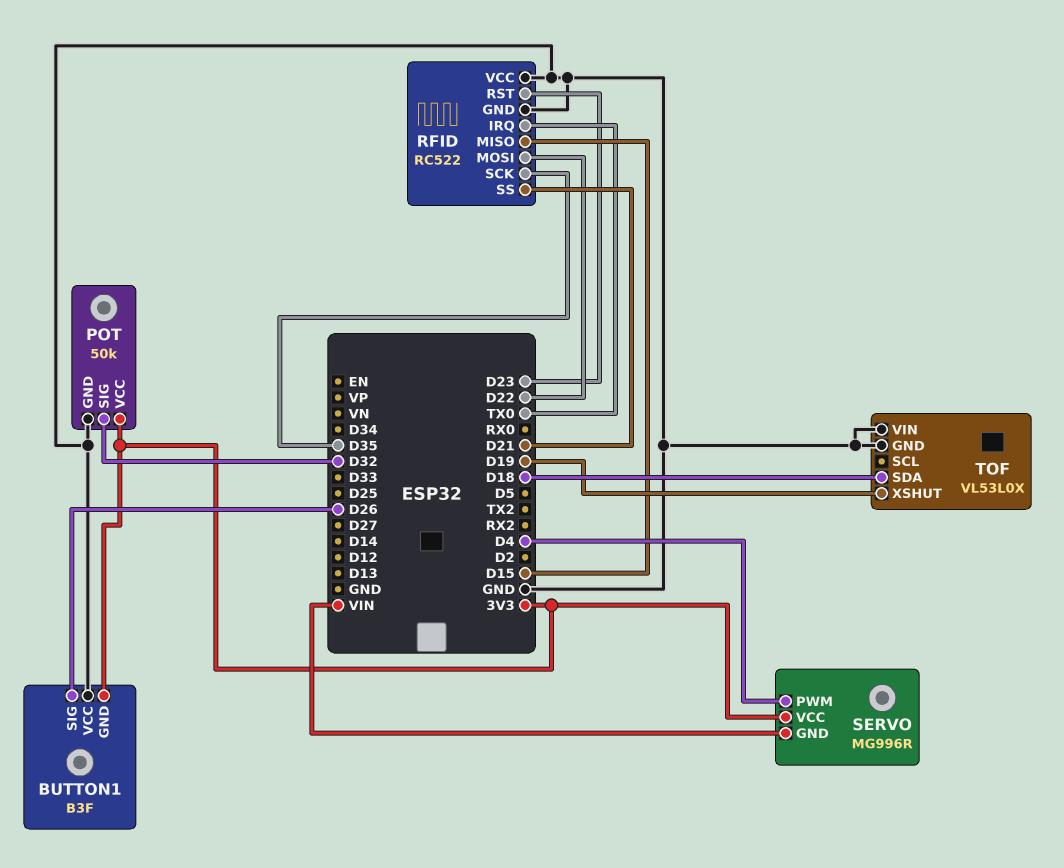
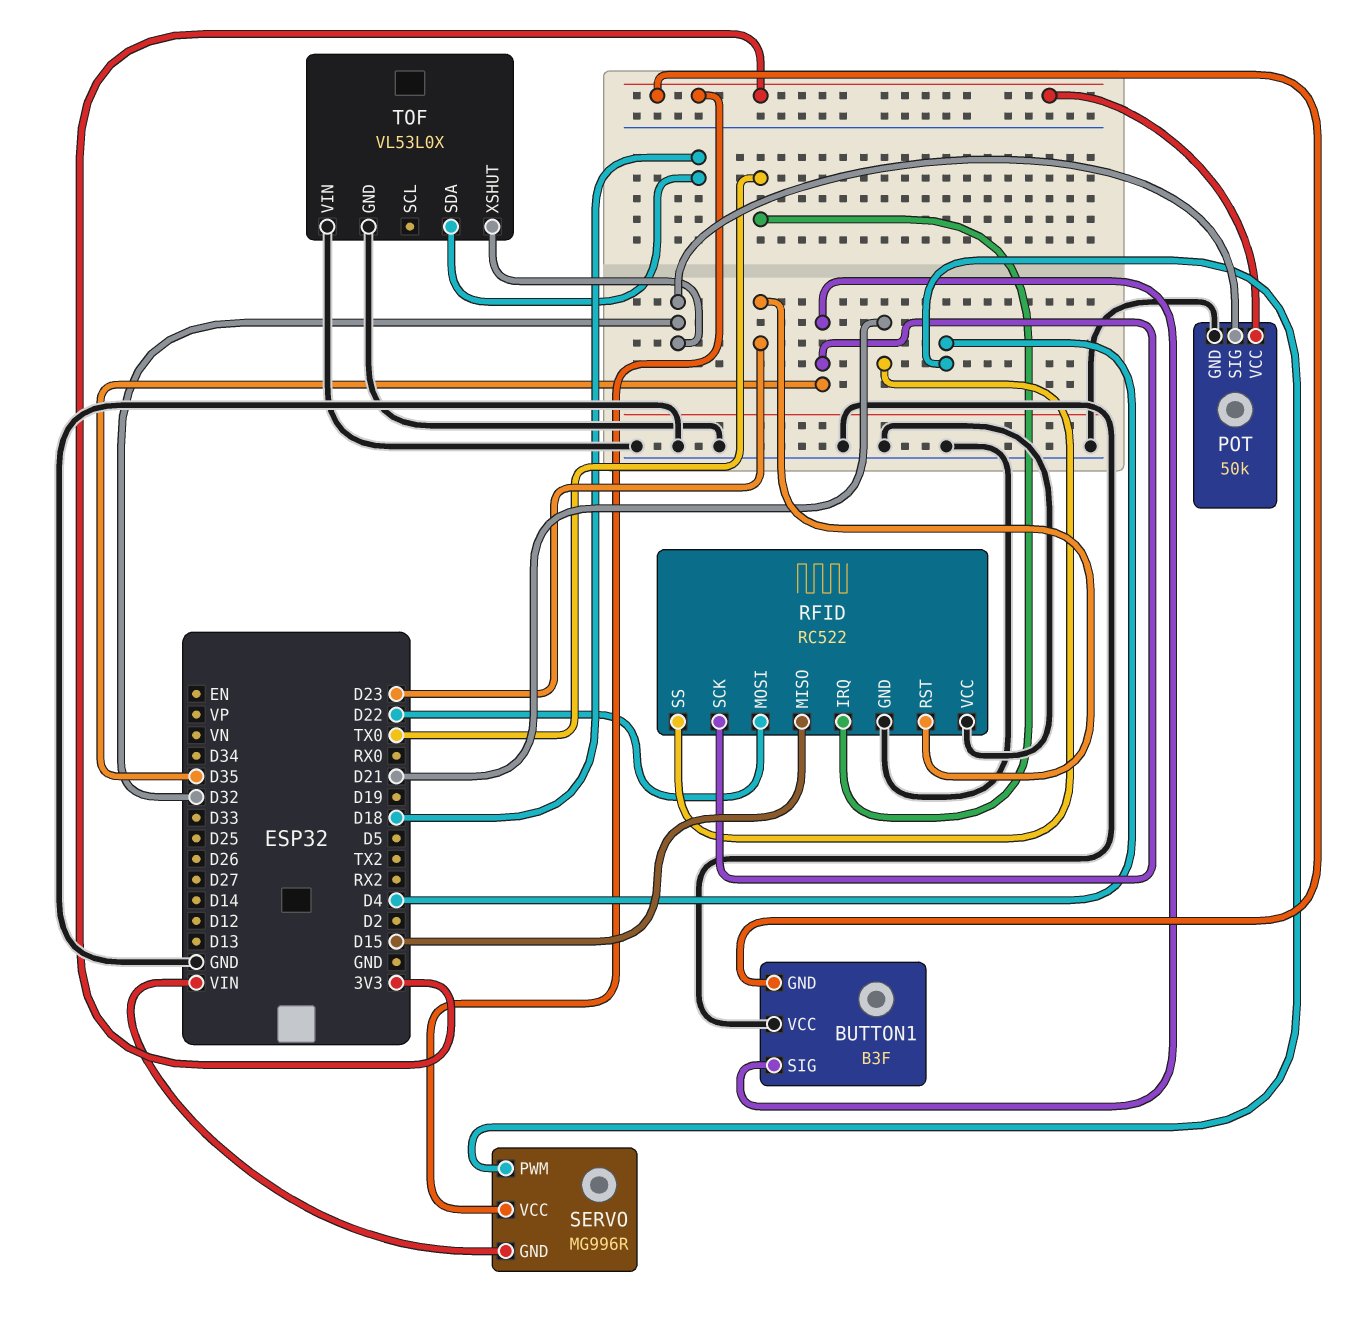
BUTTON1 pin SIG: D26 -> D35
TOF pin XSHUT: D19 -> D32

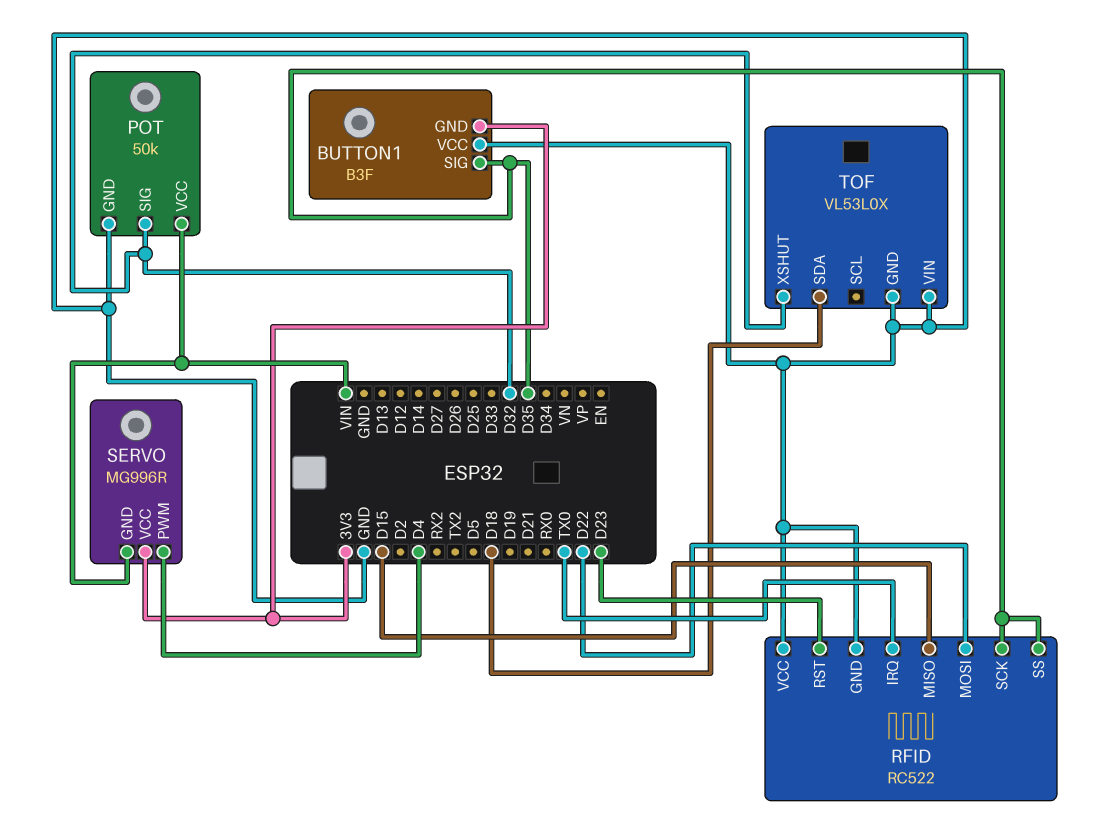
POT pin VCC: 3V3 -> VIN
RFID pin SS: D21 -> D35

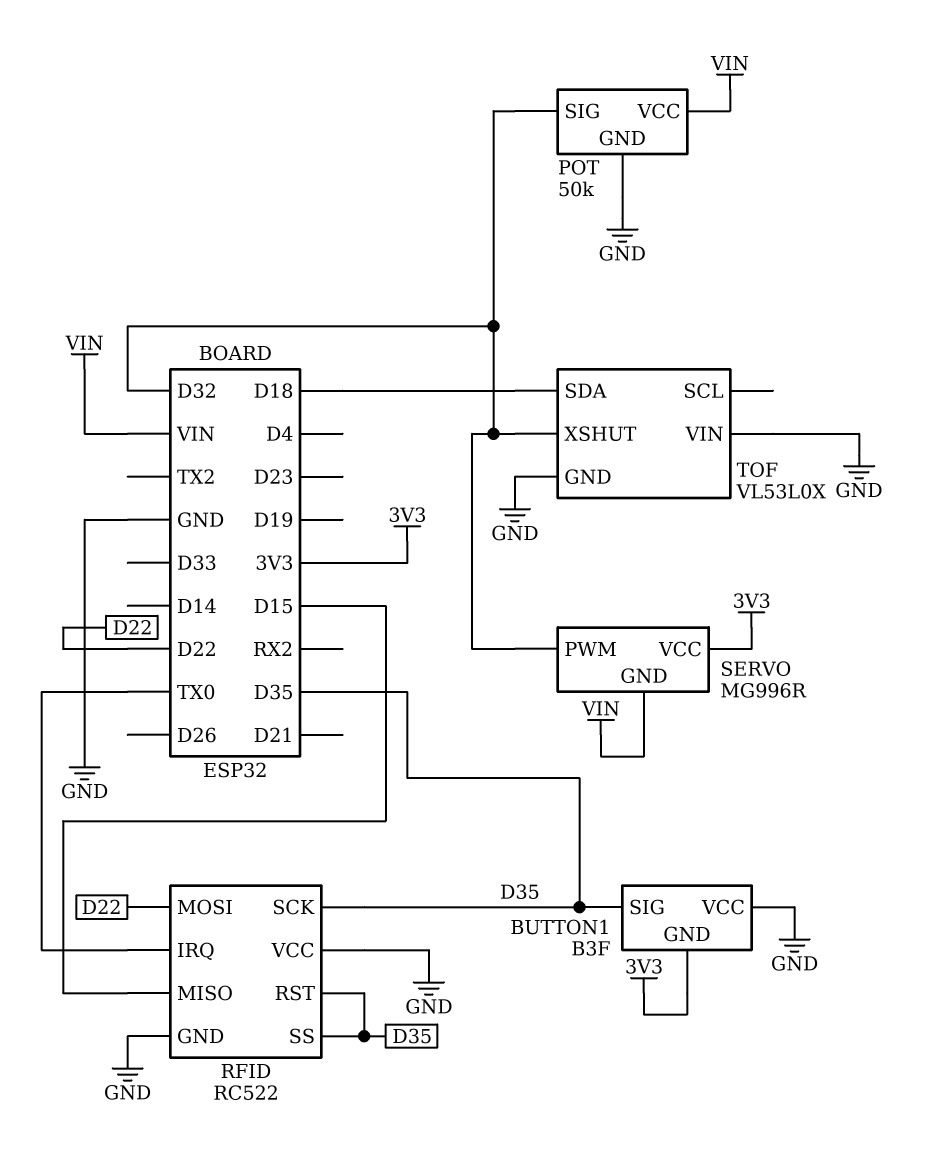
RFID pin RST: D23 -> D35
SERVO pin PWM: D4 -> D32

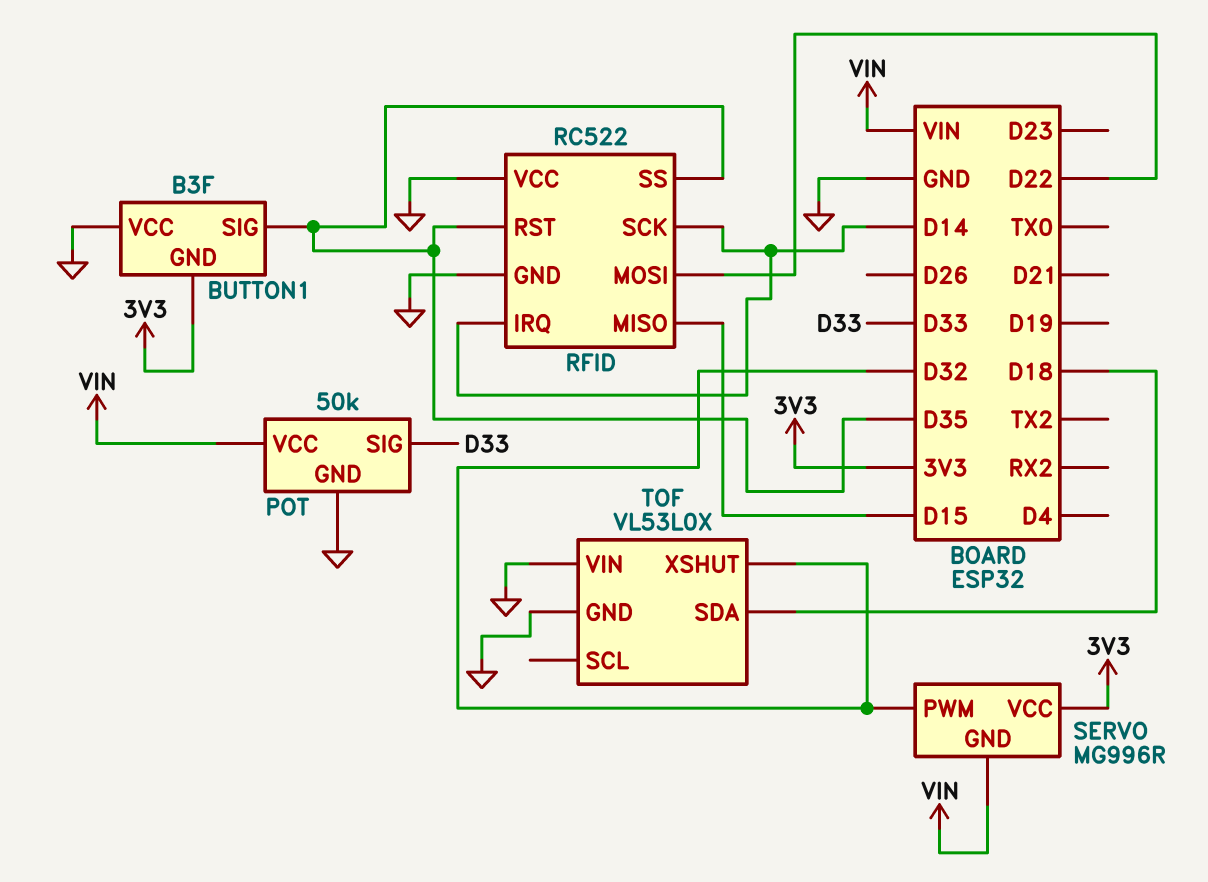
POT pin SIG: D32 -> D33
RFID pin IRQ: TX0 -> D14
RFID pin SCK: D35 -> D14

